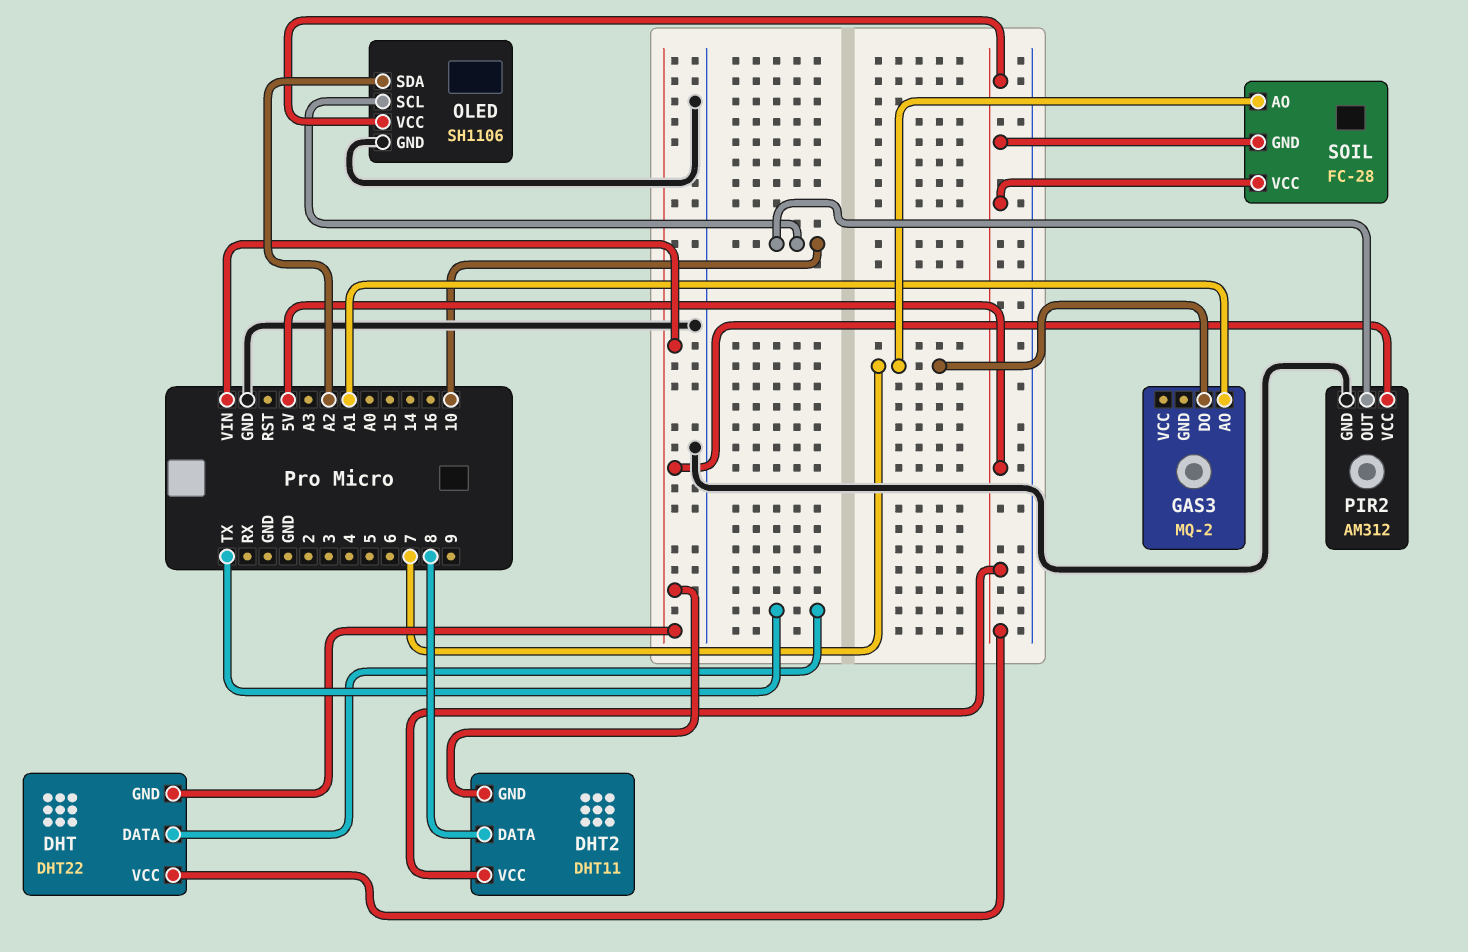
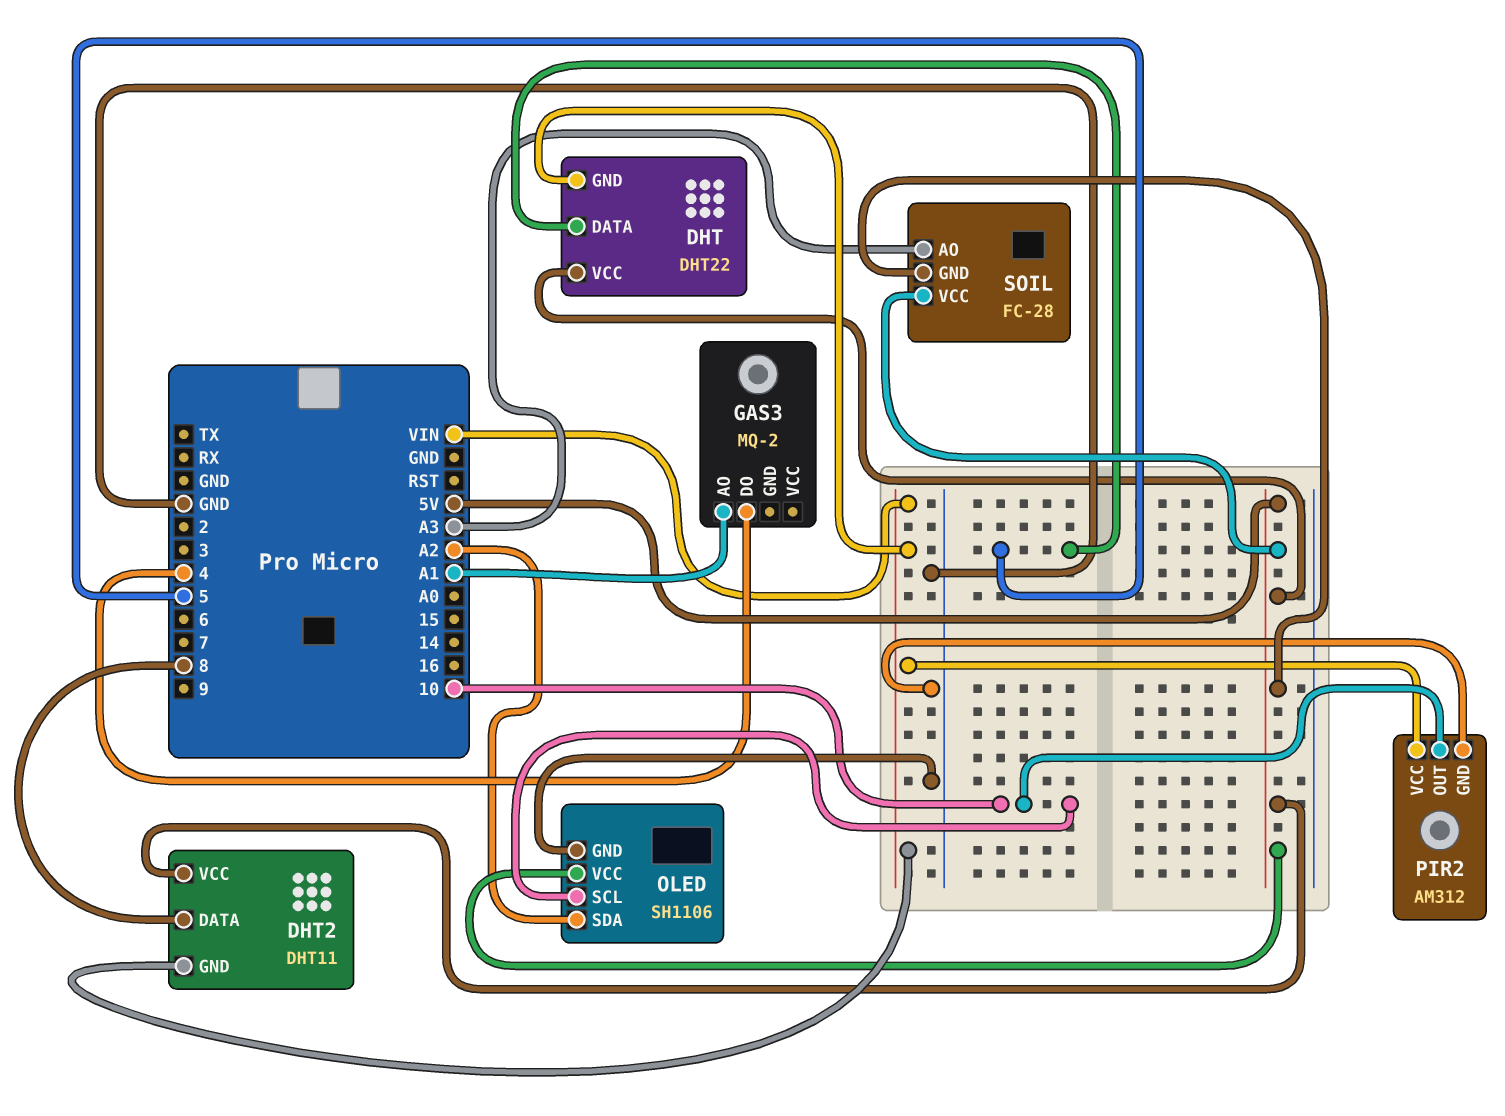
DHT pin DATA: TX -> 5
GAS3 pin DO: 7 -> 4
SOIL pin AO: 7 -> A3

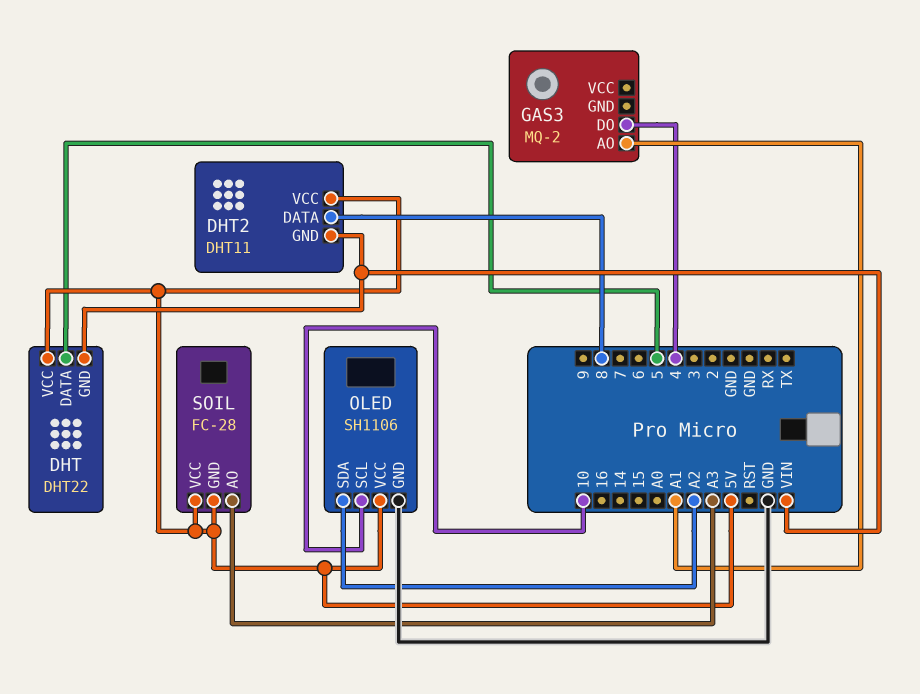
PIR2: AM312 -> none
PIR2 pin GND: GND -> none
PIR2 pin OUT: 10 -> none
PIR2 pin VCC: VIN -> none

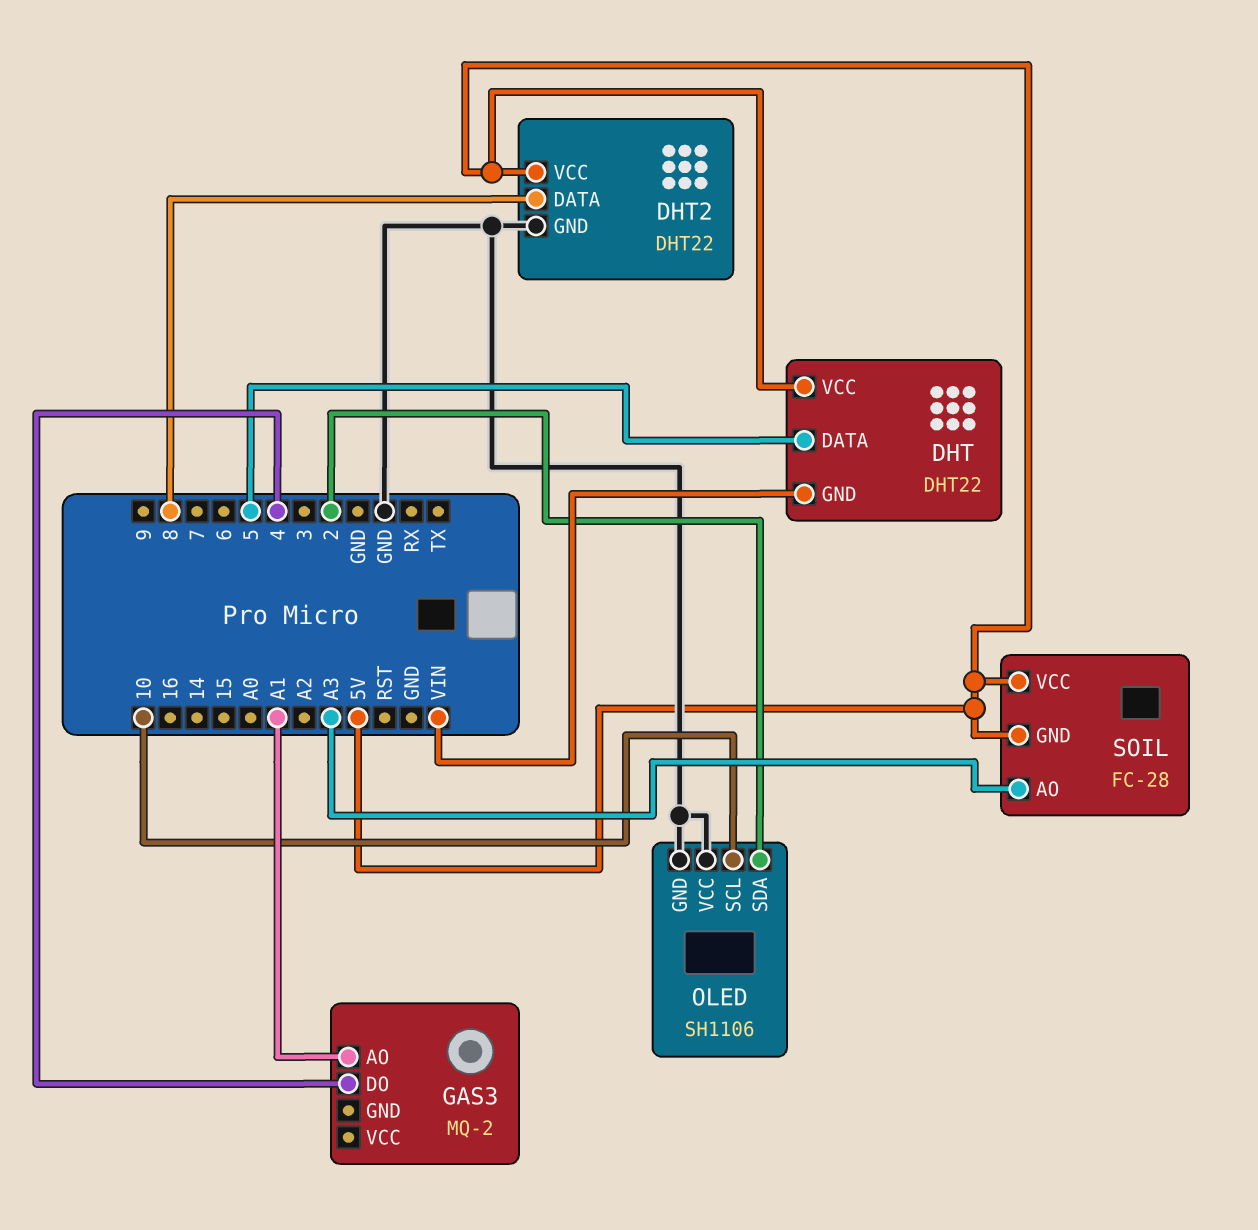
DHT2: DHT11 -> DHT22
DHT2 pin GND: VIN -> GND
OLED pin SDA: A2 -> 2
OLED pin VCC: 5V -> GND

